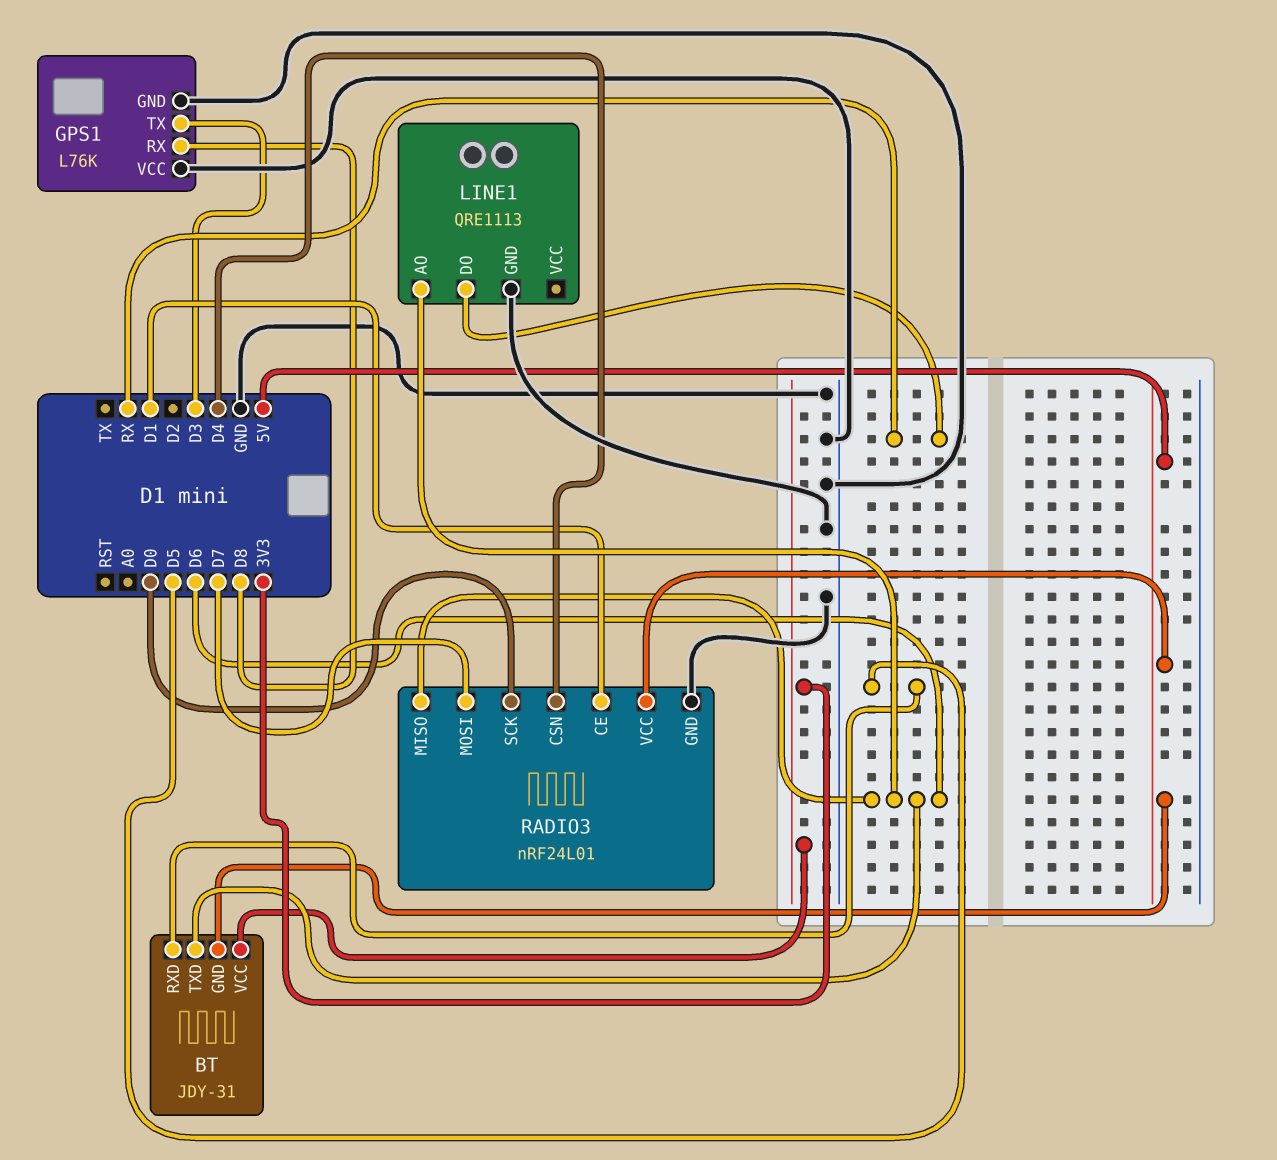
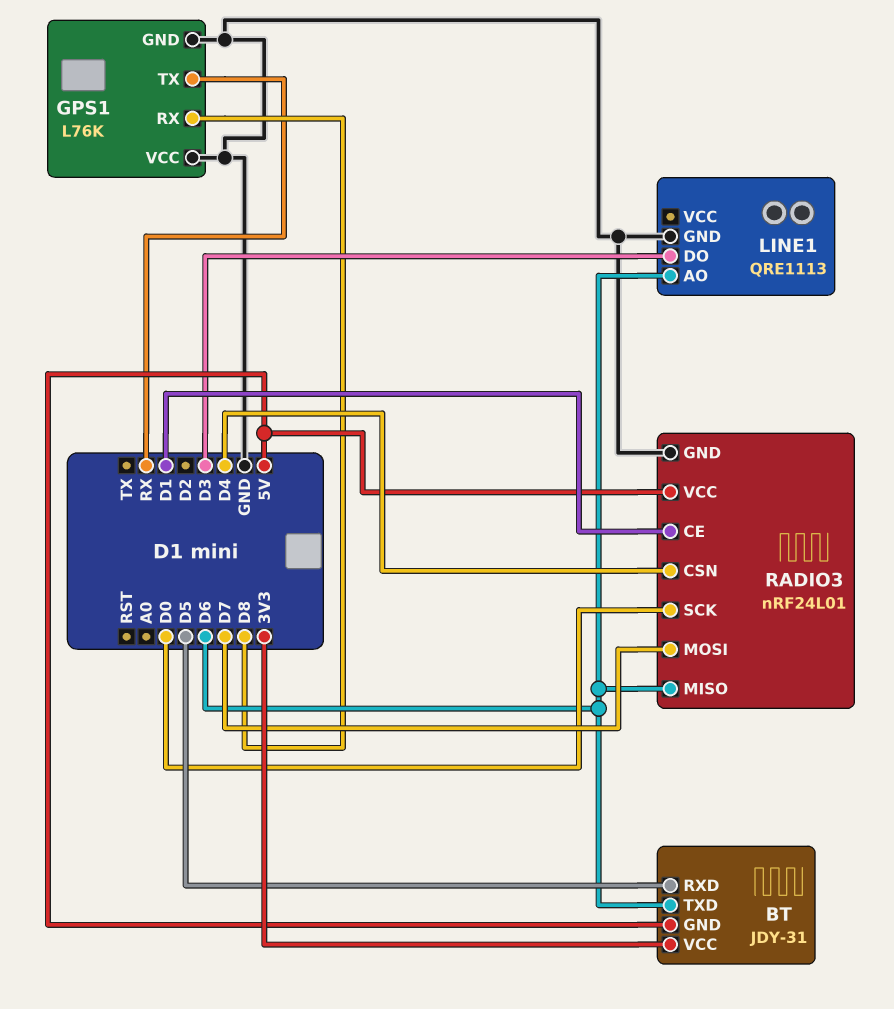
GPS1 pin TX: D3 -> RX
LINE1 pin DO: RX -> D3

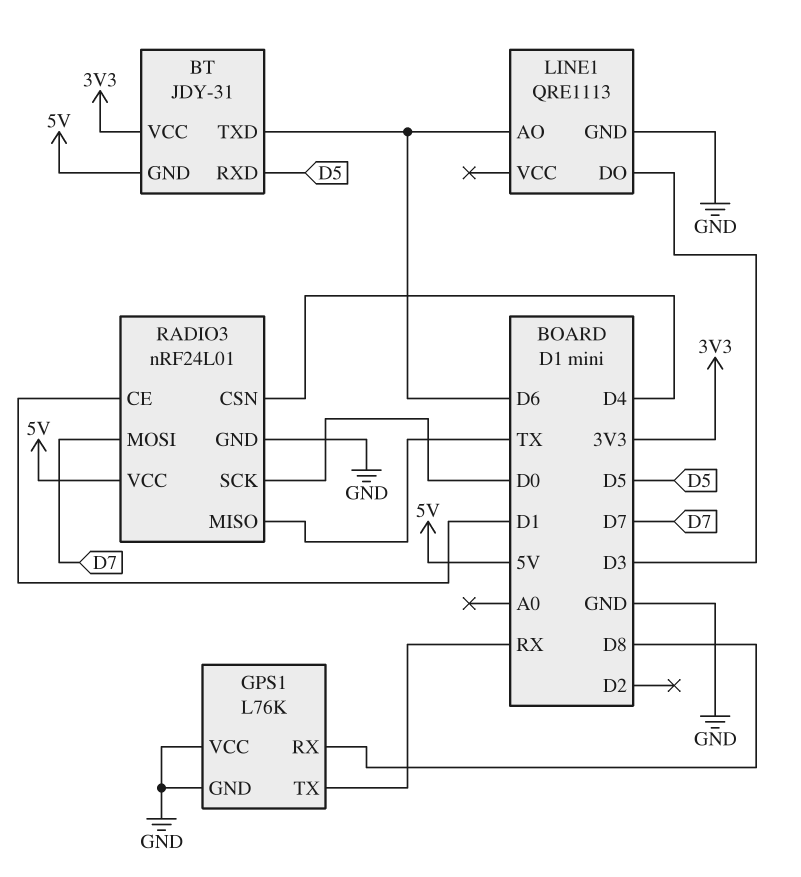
RADIO3 pin MISO: D6 -> TX

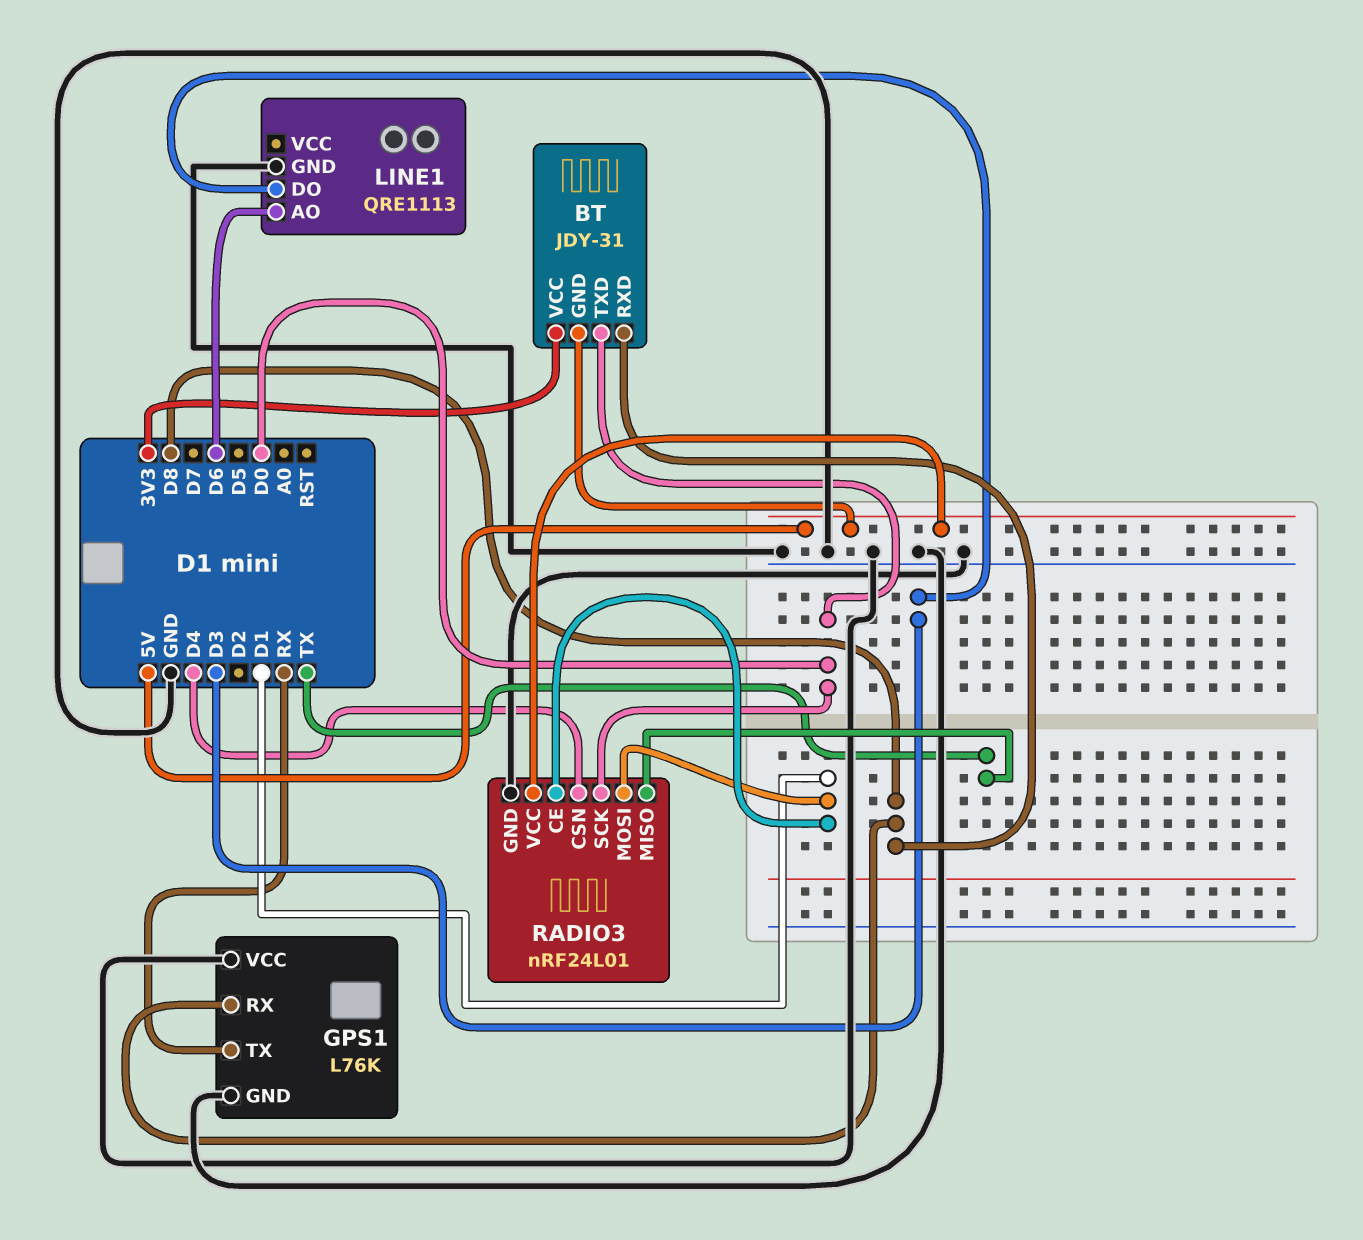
BT pin RXD: D5 -> D8
BT pin TXD: D6 -> D0
RADIO3 pin MOSI: D7 -> D1

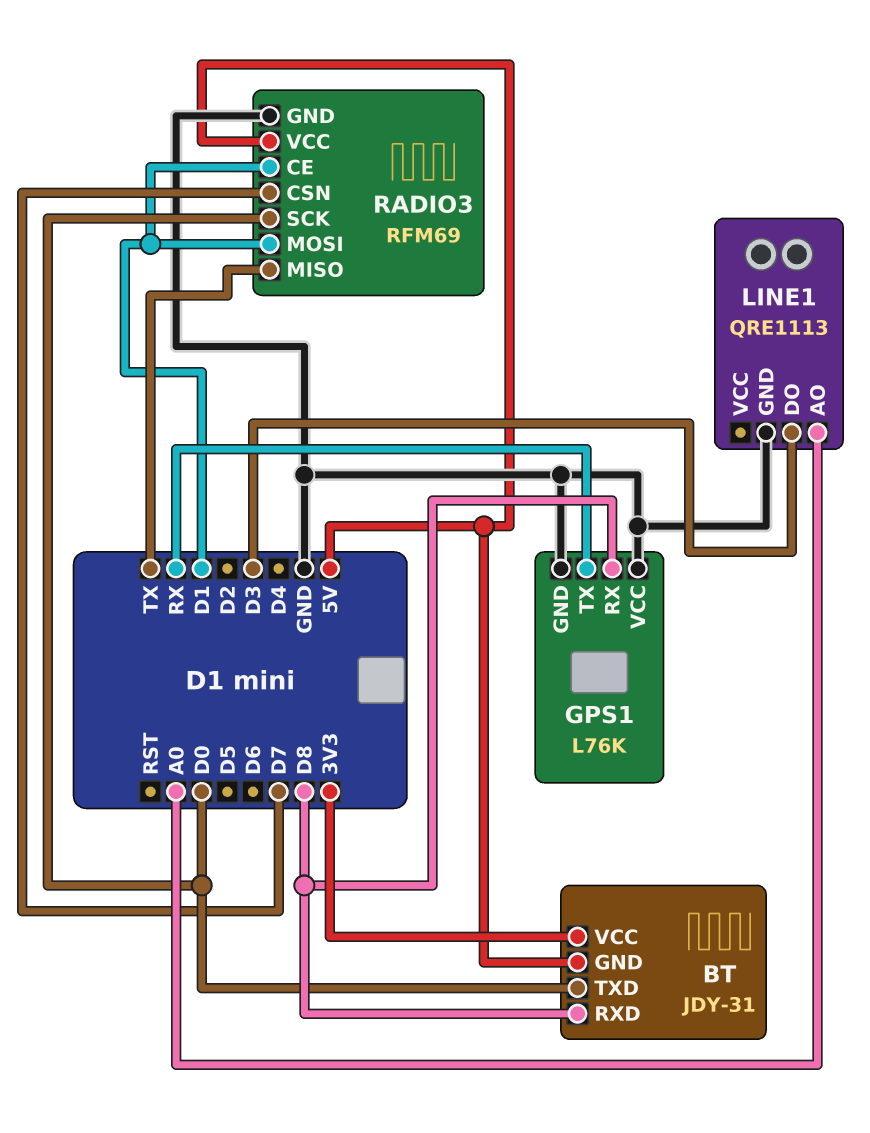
LINE1 pin AO: D6 -> A0
RADIO3: nRF24L01 -> RFM69
RADIO3 pin CSN: D4 -> D7

